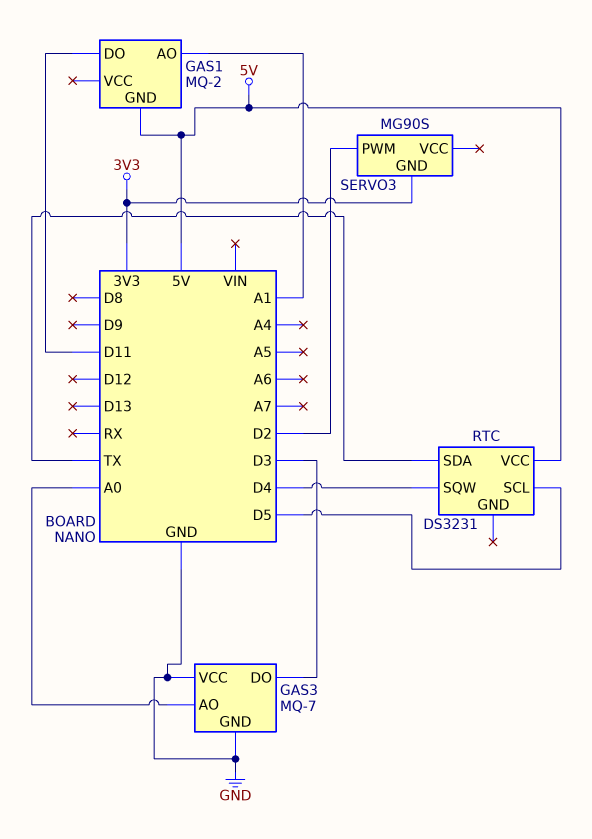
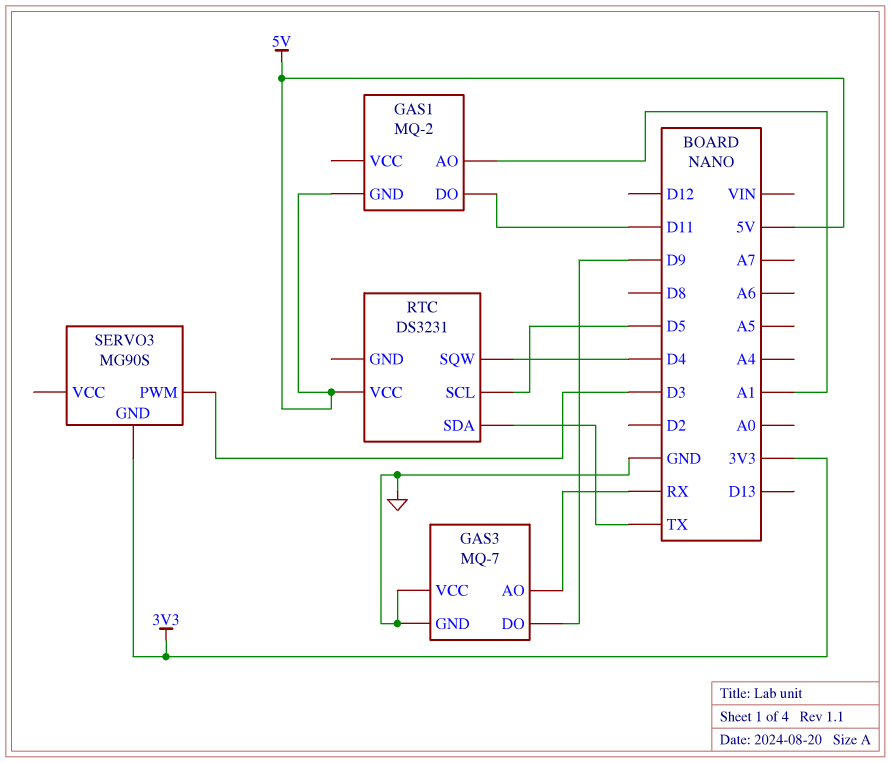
GAS3 pin AO: A0 -> RX
GAS3 pin DO: D3 -> D9
SERVO3 pin PWM: D2 -> D3

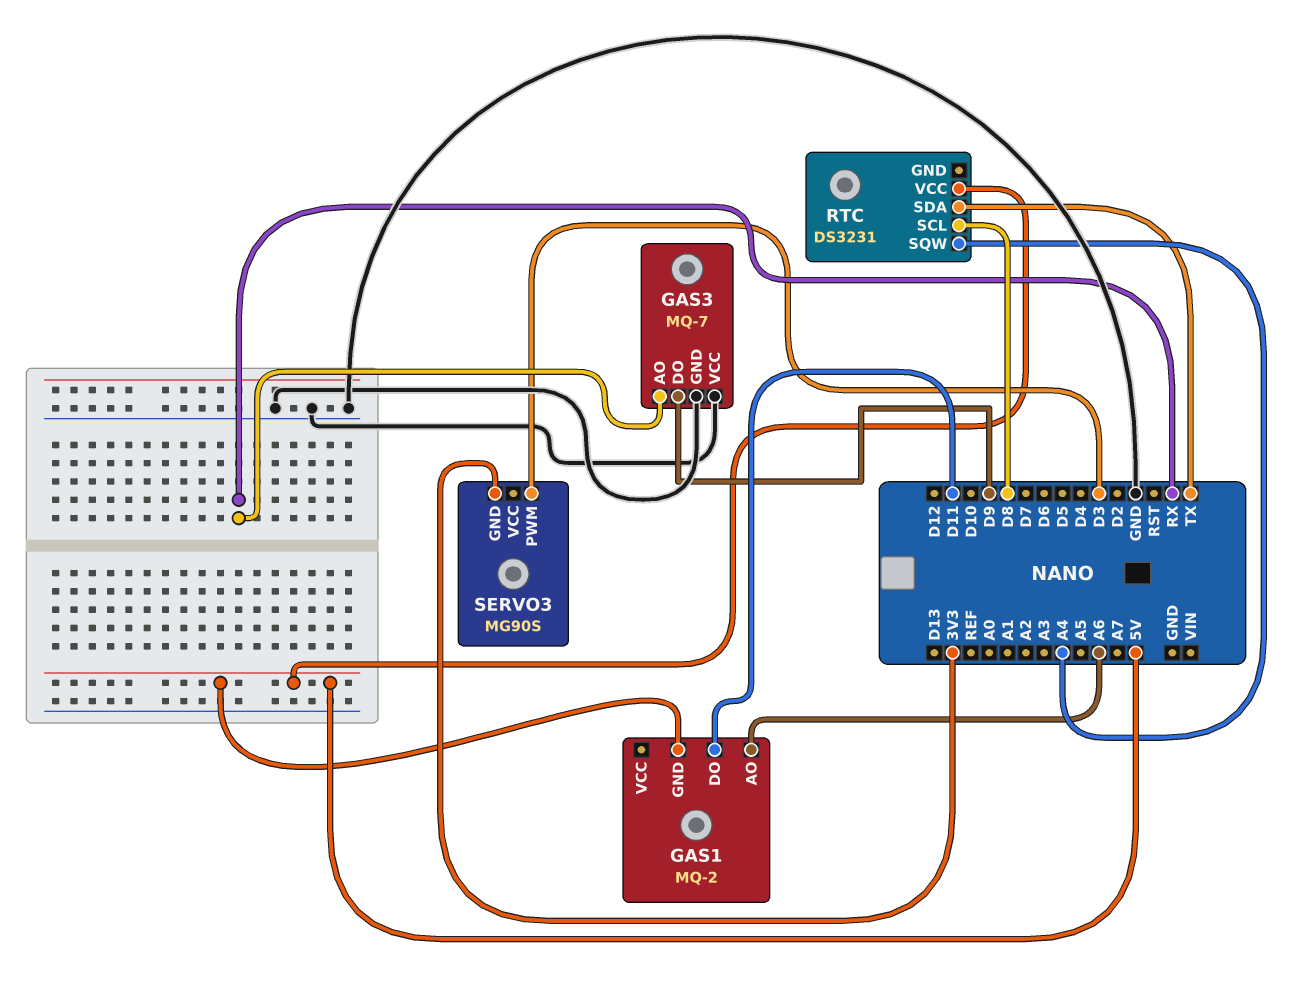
GAS1 pin AO: A1 -> A6
RTC pin SCL: D5 -> D8
RTC pin SQW: D4 -> A4

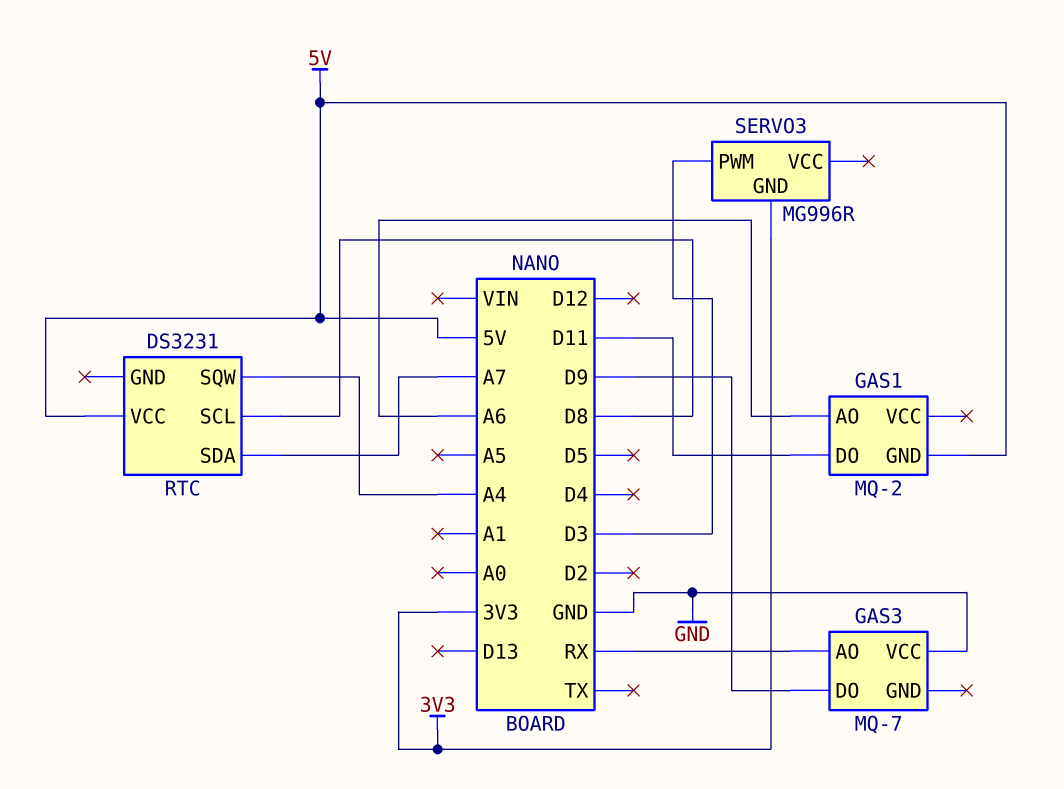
GAS3 pin GND: GND -> none
RTC pin SDA: TX -> A7
SERVO3: MG90S -> MG996R

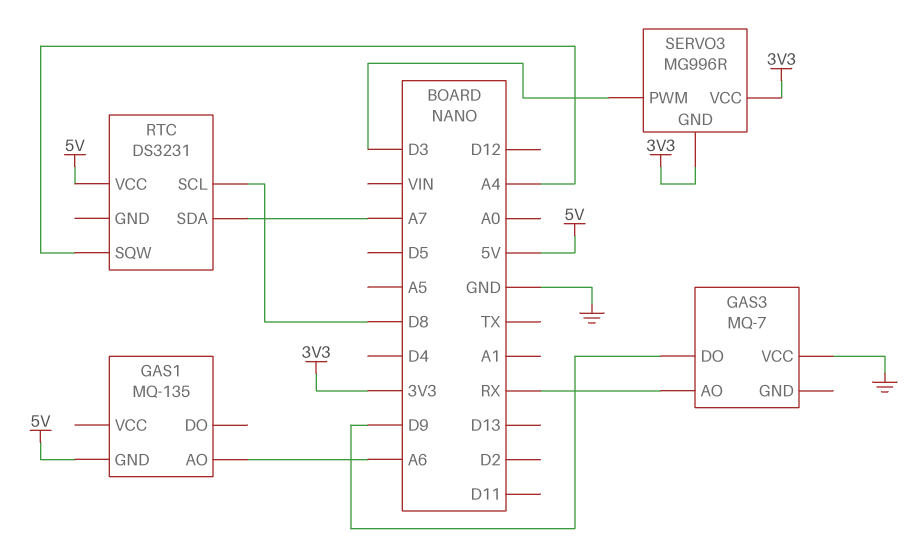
GAS1: MQ-2 -> MQ-135
GAS1 pin DO: D11 -> none
SERVO3 pin VCC: none -> 3V3

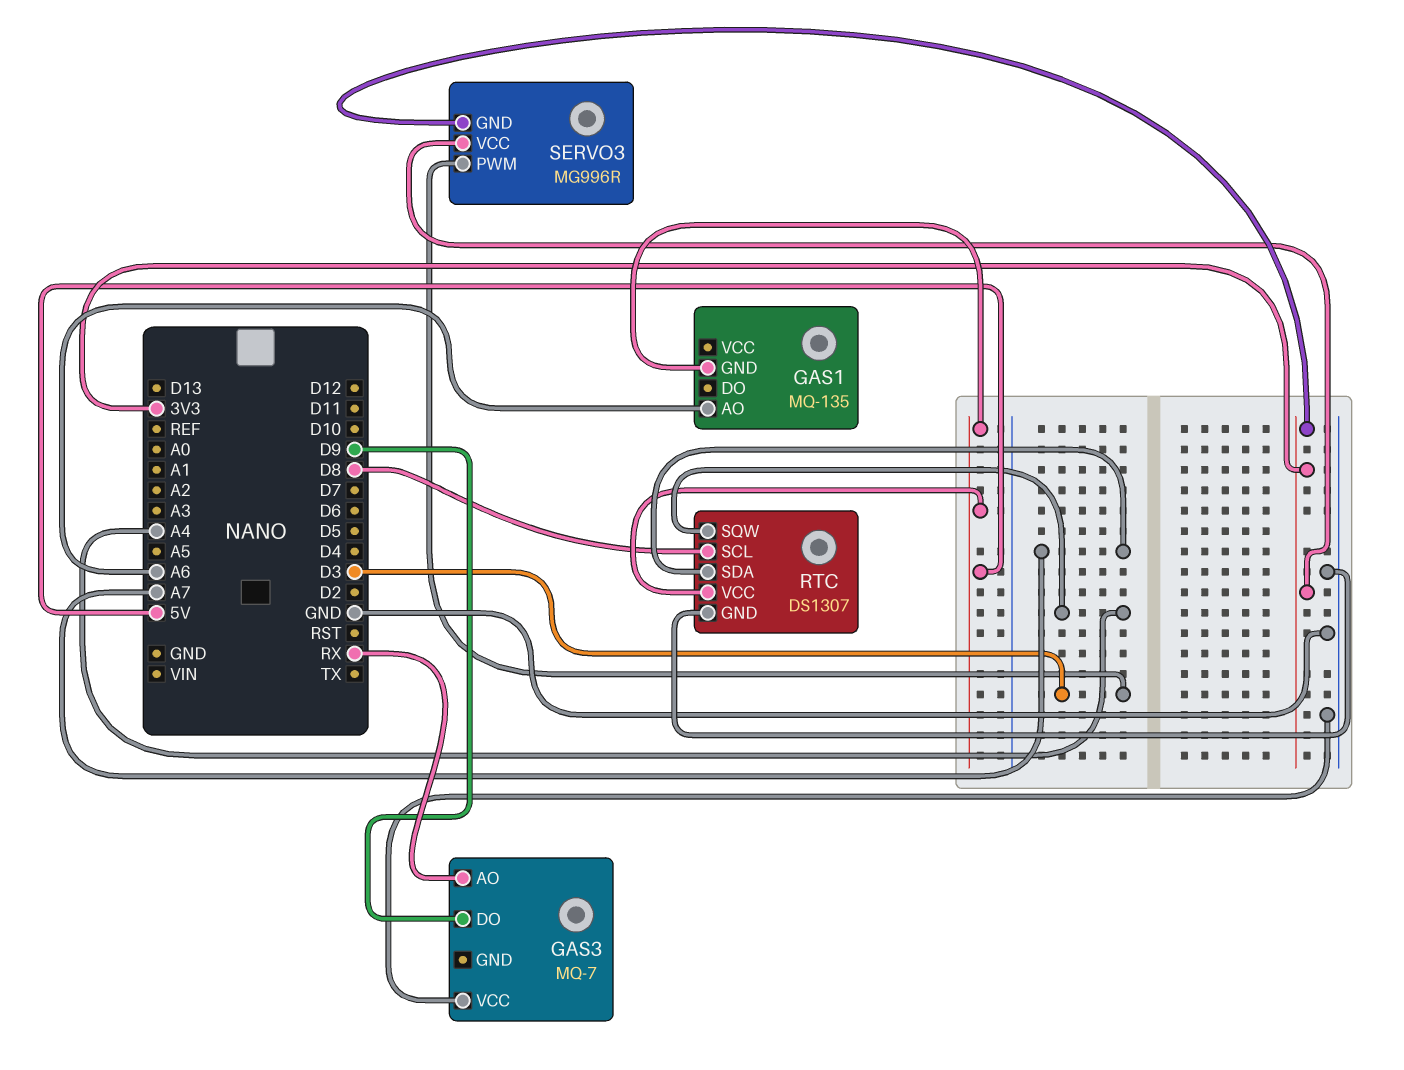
RTC: DS3231 -> DS1307
RTC pin GND: none -> GND

